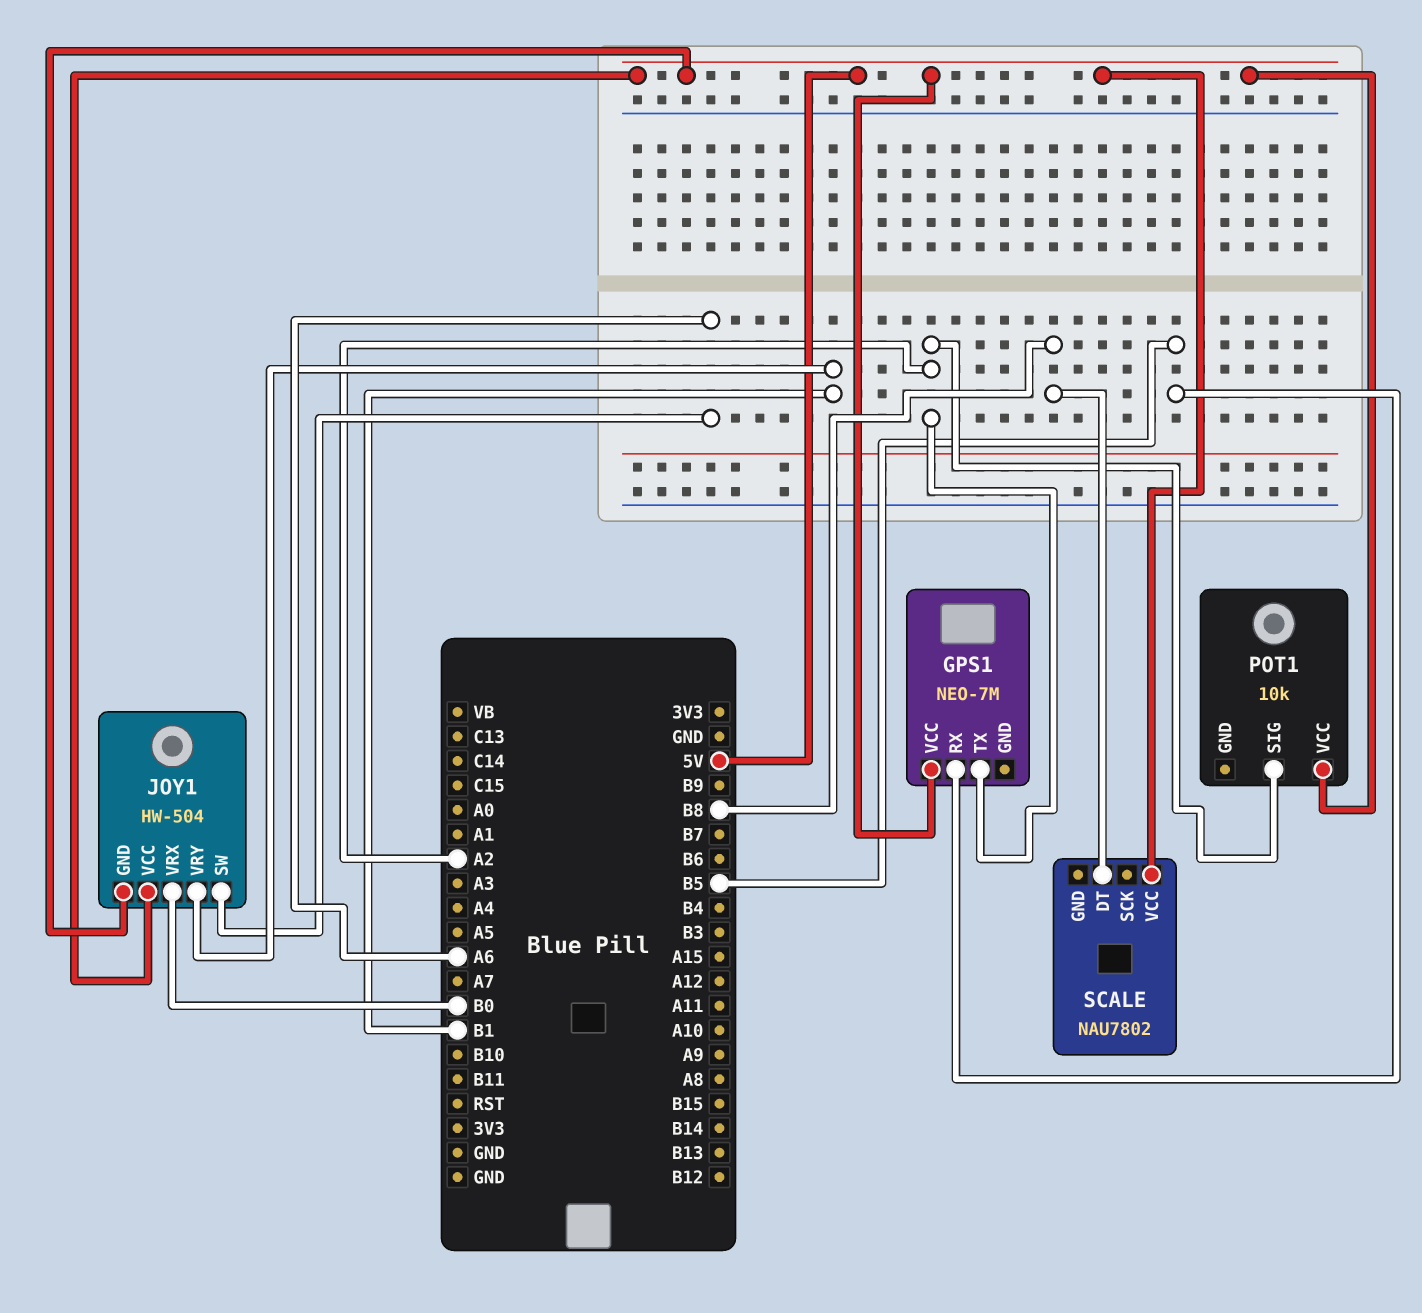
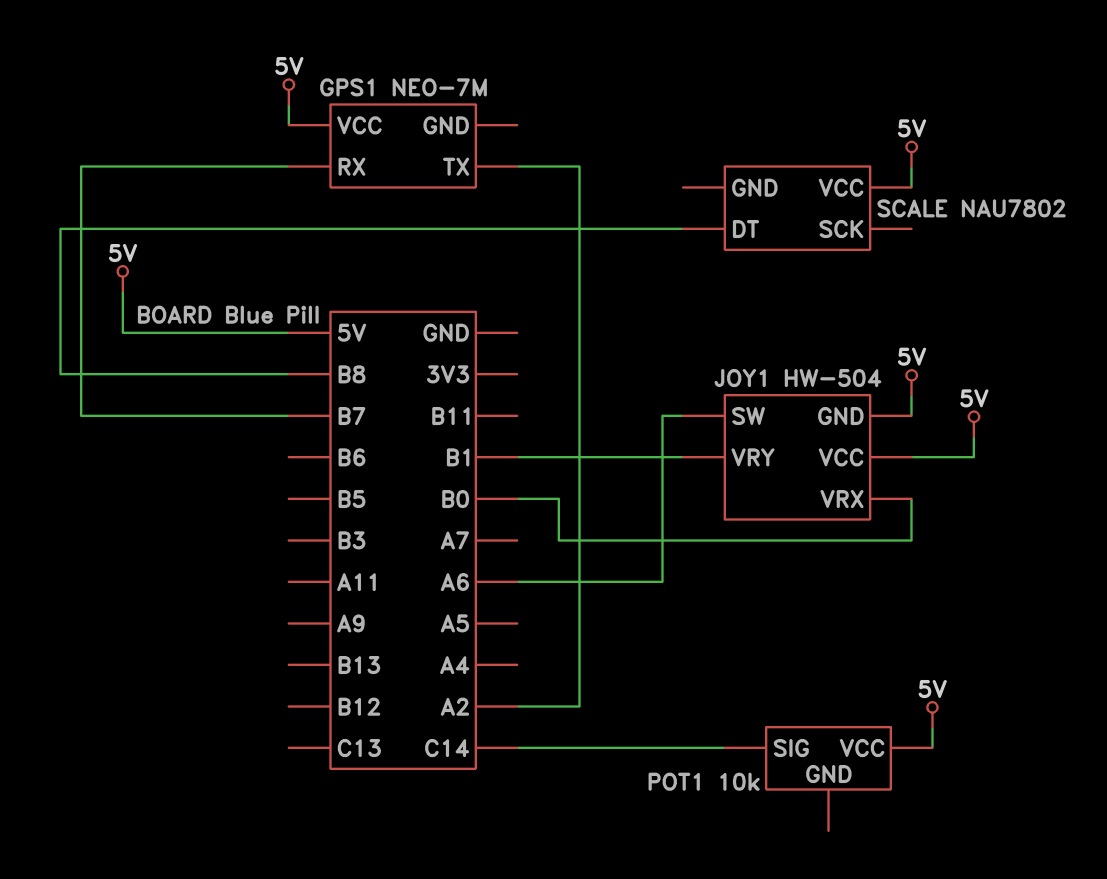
GPS1 pin RX: B5 -> B7
POT1 pin SIG: A2 -> C14

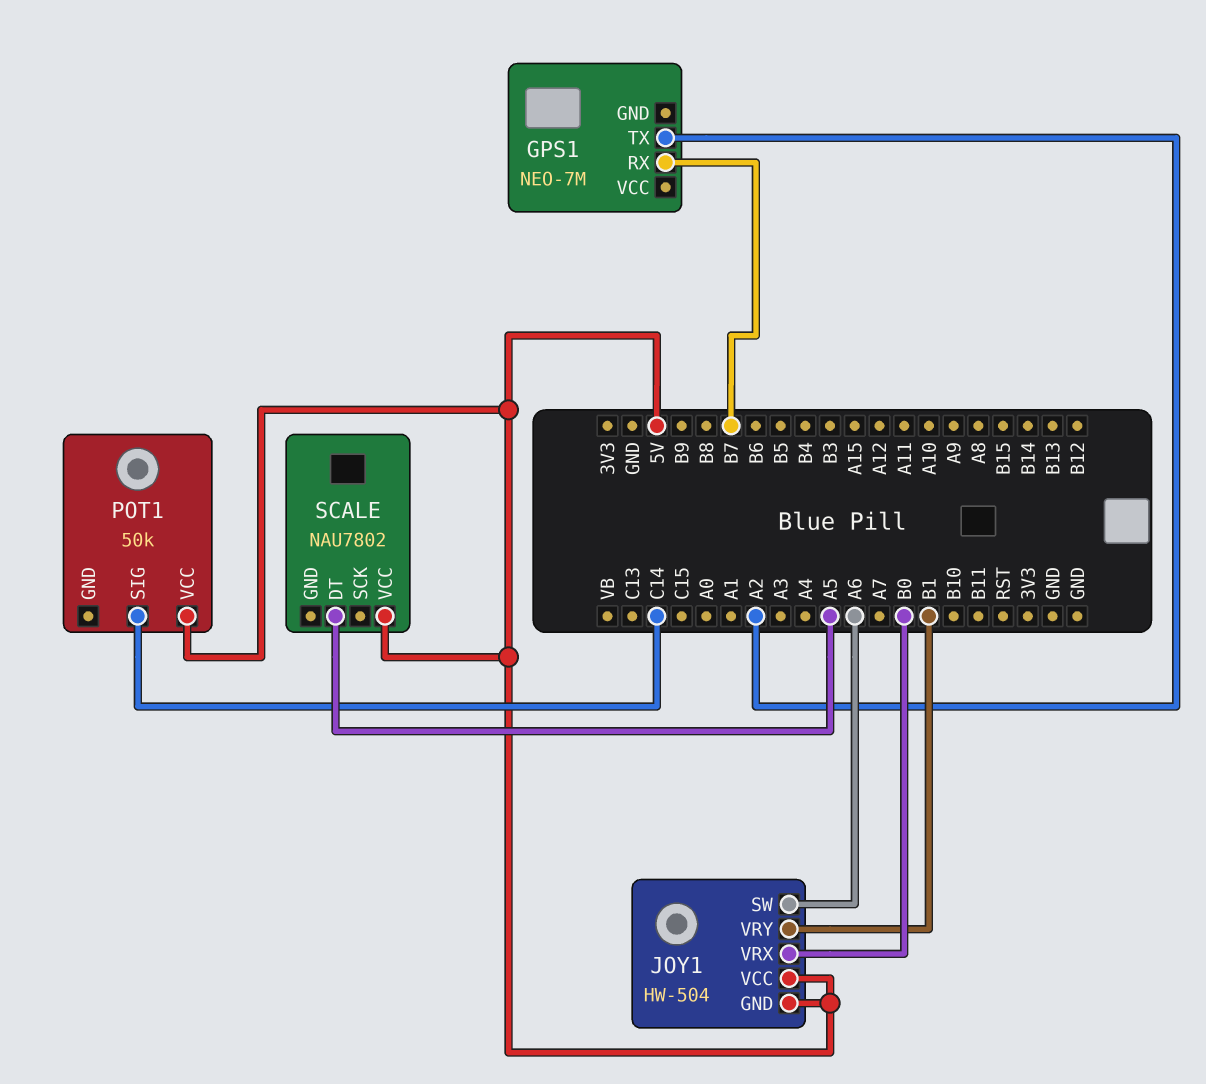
GPS1 pin VCC: 5V -> none
POT1: 10k -> 50k
SCALE pin DT: B8 -> A5

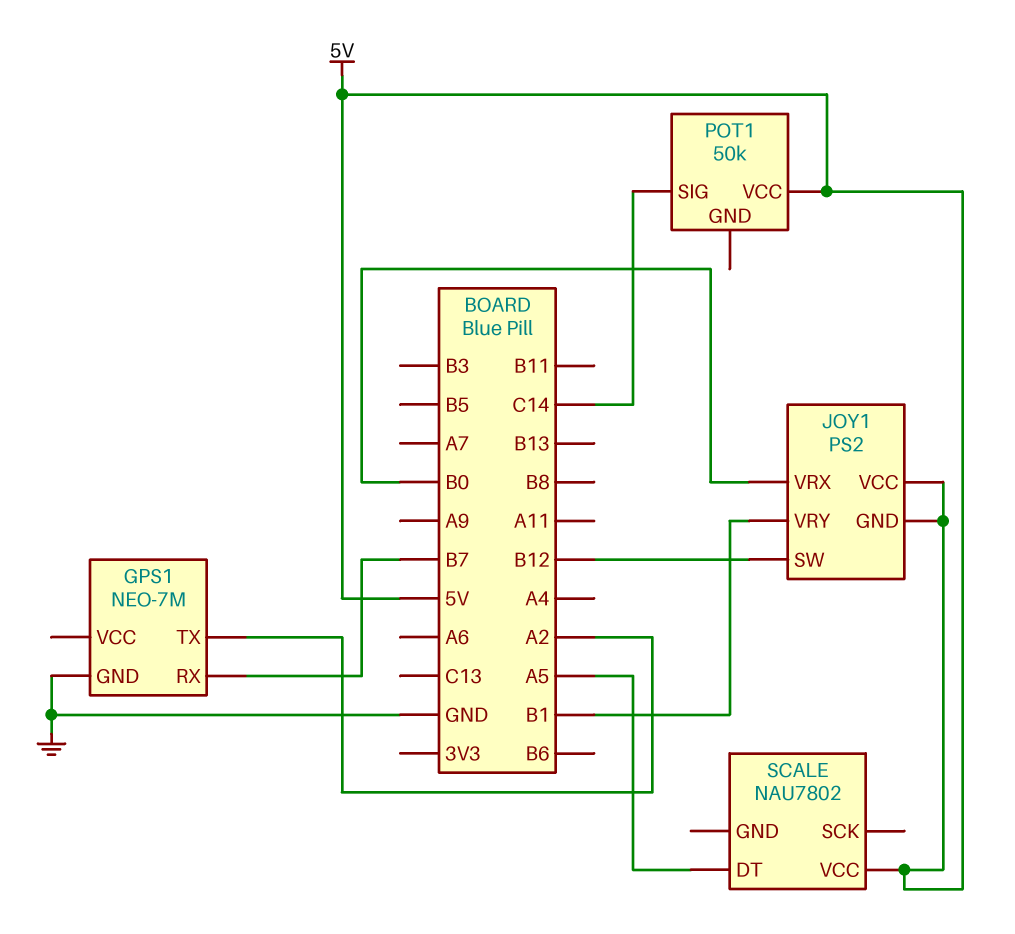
GPS1 pin GND: none -> GND
JOY1: HW-504 -> PS2
JOY1 pin SW: A6 -> B12

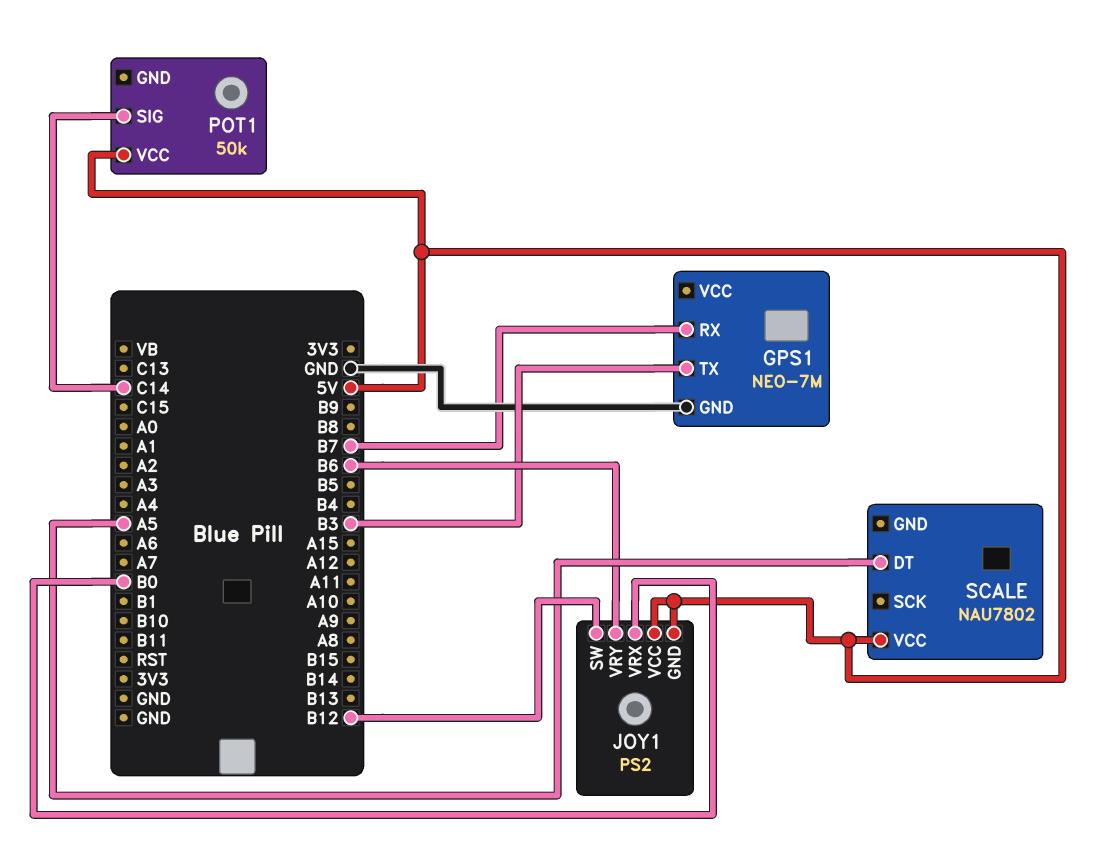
GPS1 pin TX: A2 -> B3
JOY1 pin VRY: B1 -> B6

